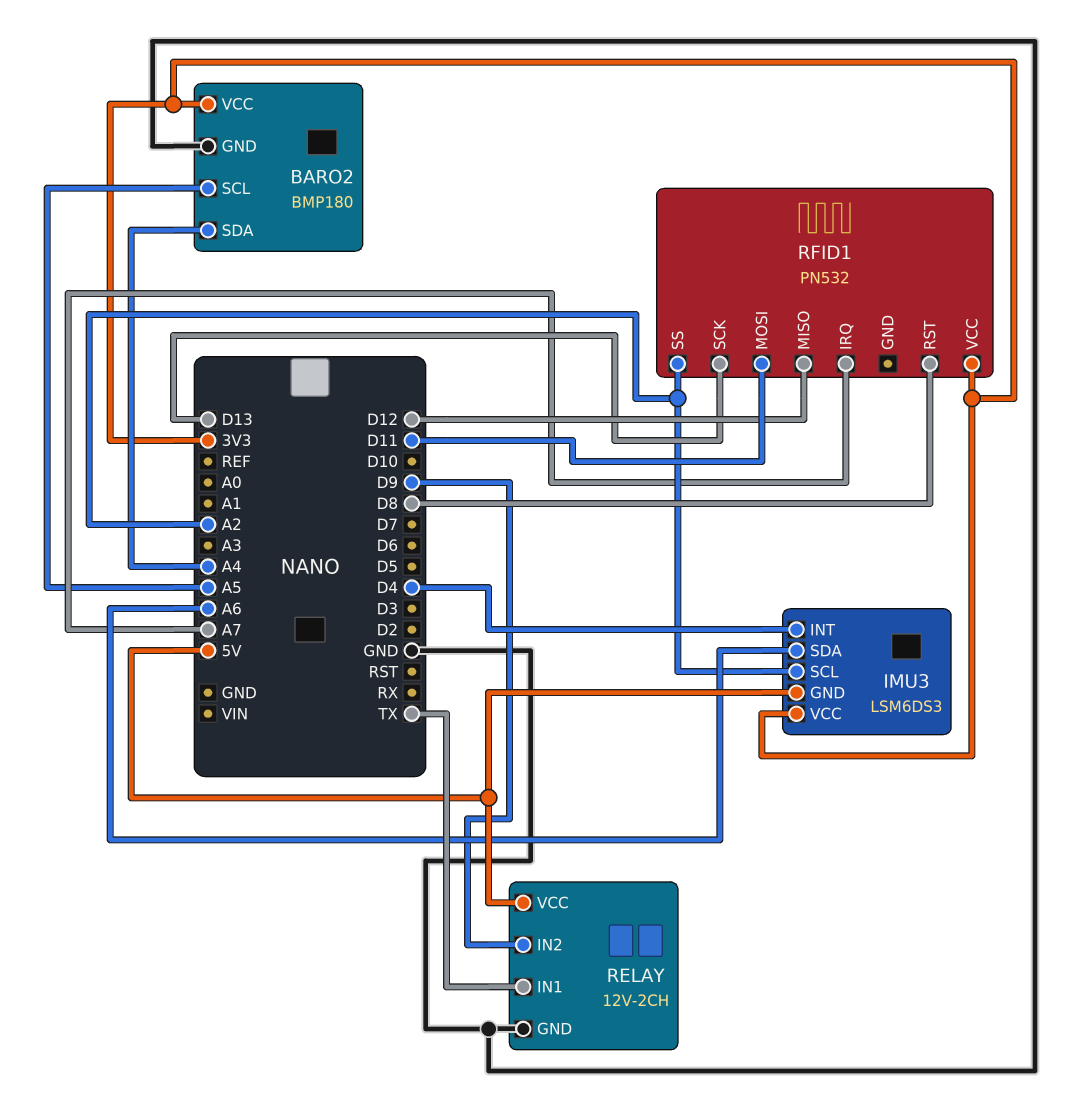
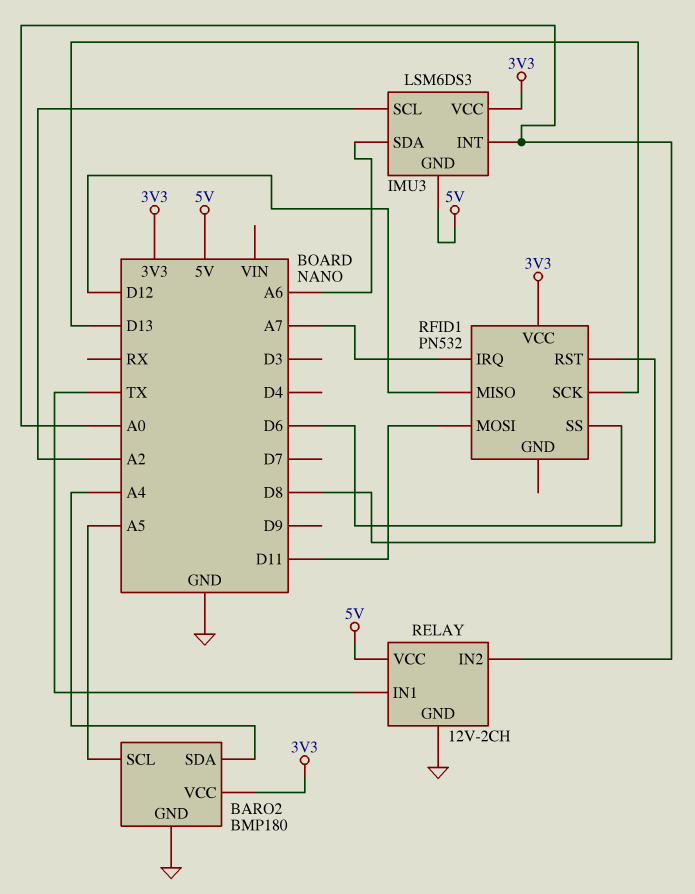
IMU3 pin INT: D4 -> A0
RELAY pin IN2: D9 -> A0
RFID1 pin SS: A2 -> D6

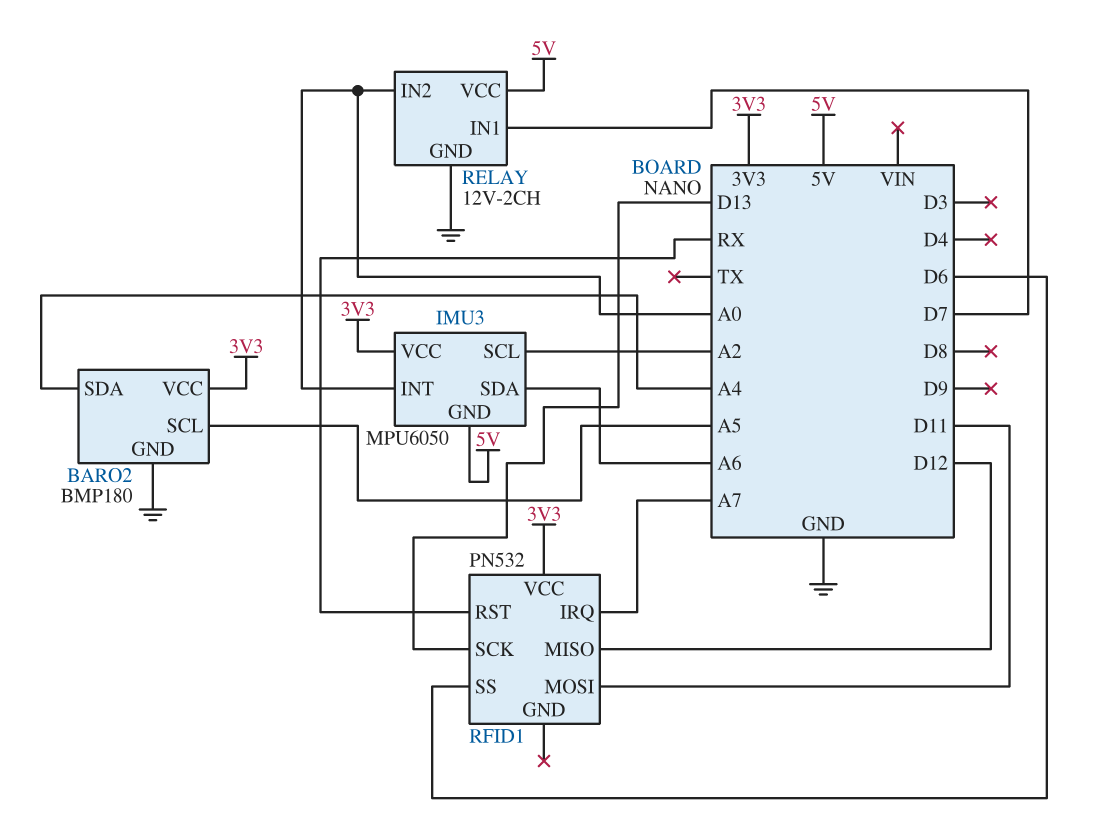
IMU3: LSM6DS3 -> MPU6050
RELAY pin IN1: TX -> D7
RFID1 pin RST: D8 -> RX

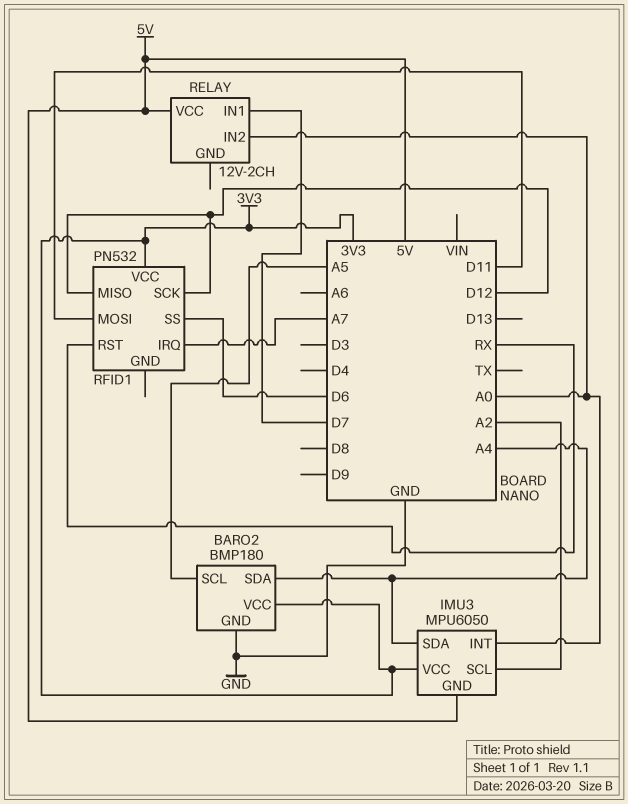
IMU3 pin SDA: A6 -> A4
RELAY pin GND: GND -> none
RFID1 pin SCK: D13 -> D12

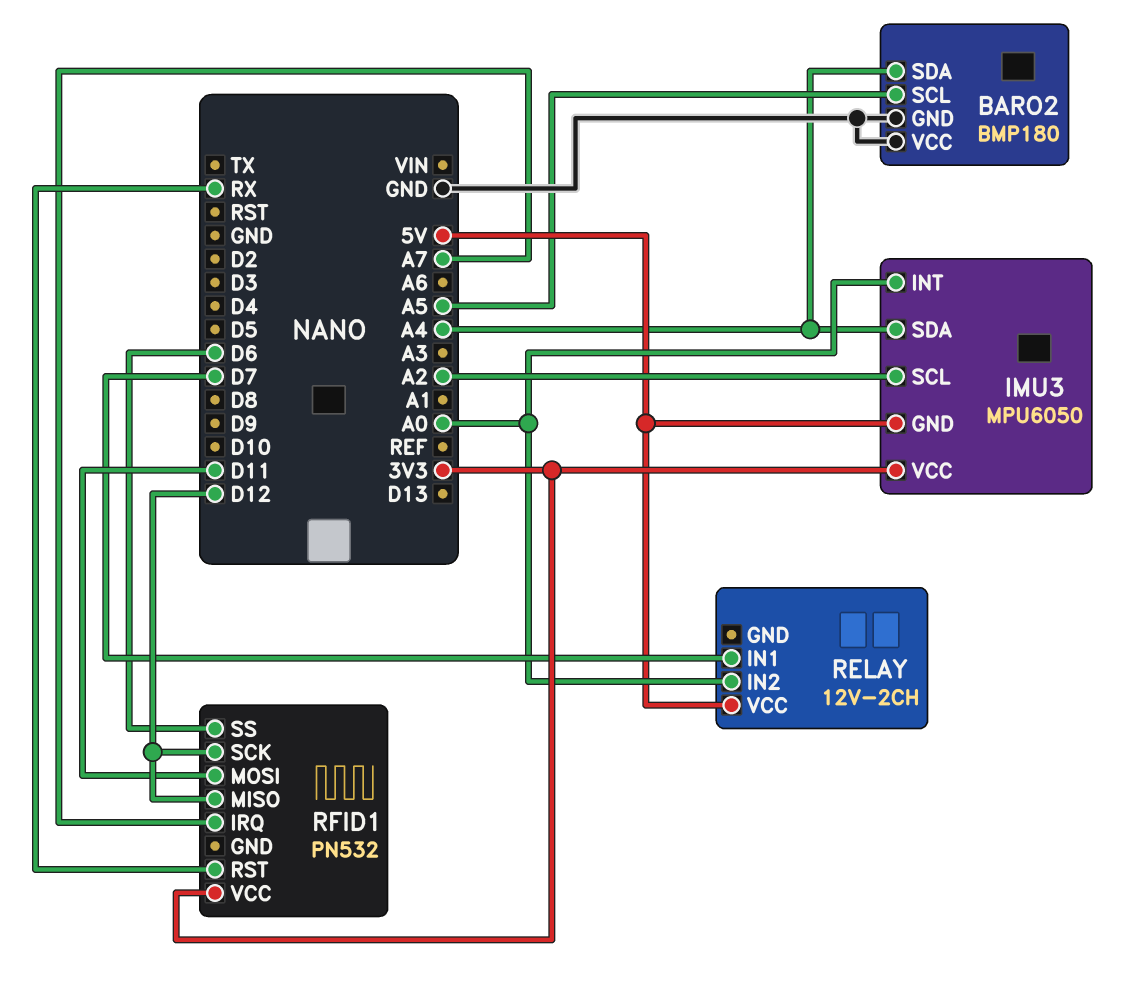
BARO2 pin VCC: 3V3 -> GND

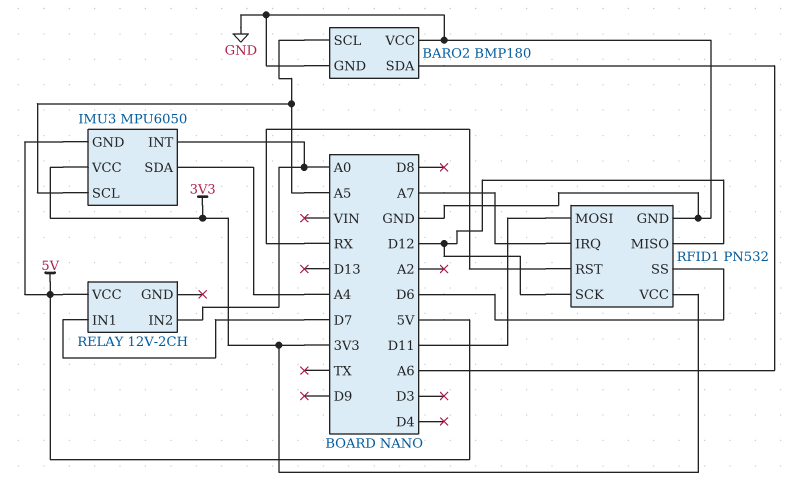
BARO2 pin SDA: A4 -> A6
IMU3 pin SCL: A2 -> A5
RFID1 pin GND: none -> GND

